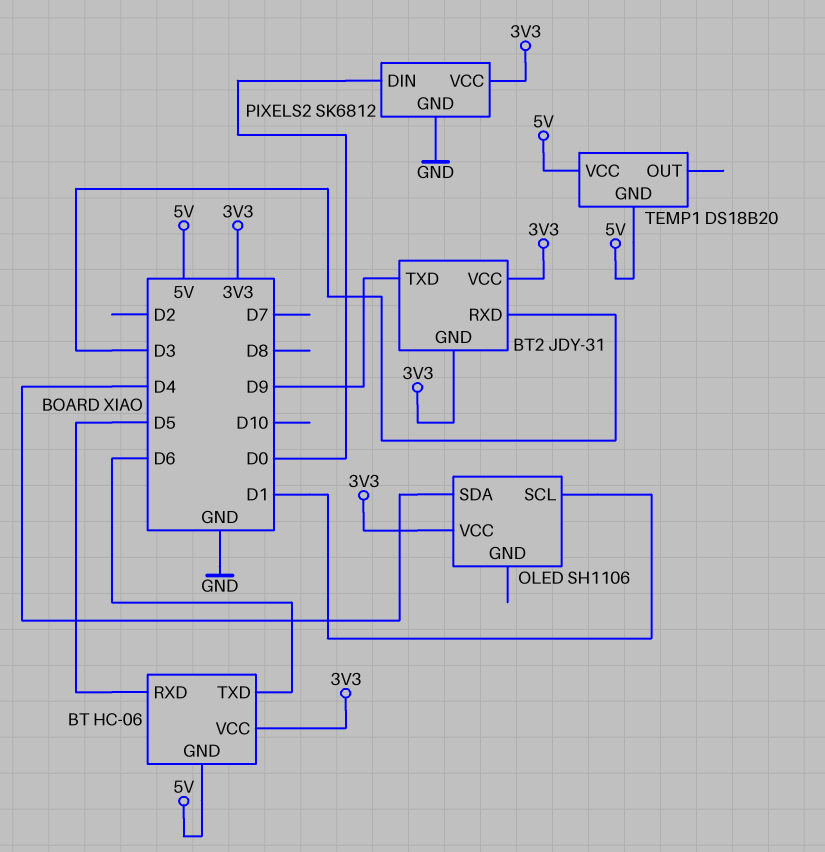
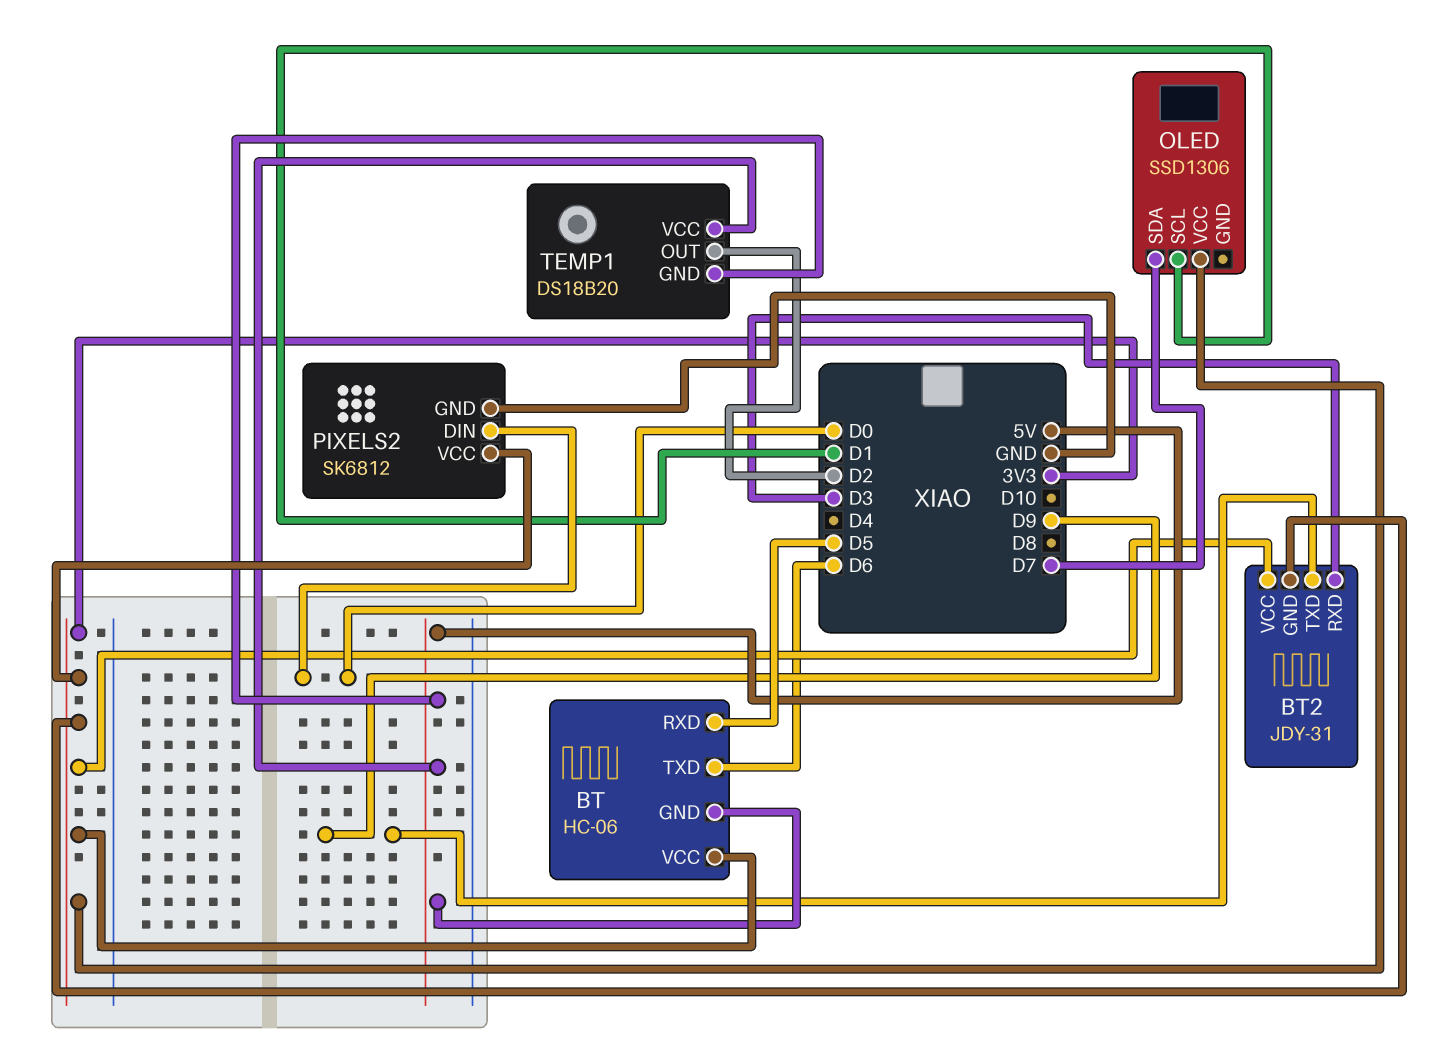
OLED: SH1106 -> SSD1306
OLED pin SDA: D4 -> D7
TEMP1 pin OUT: none -> D2

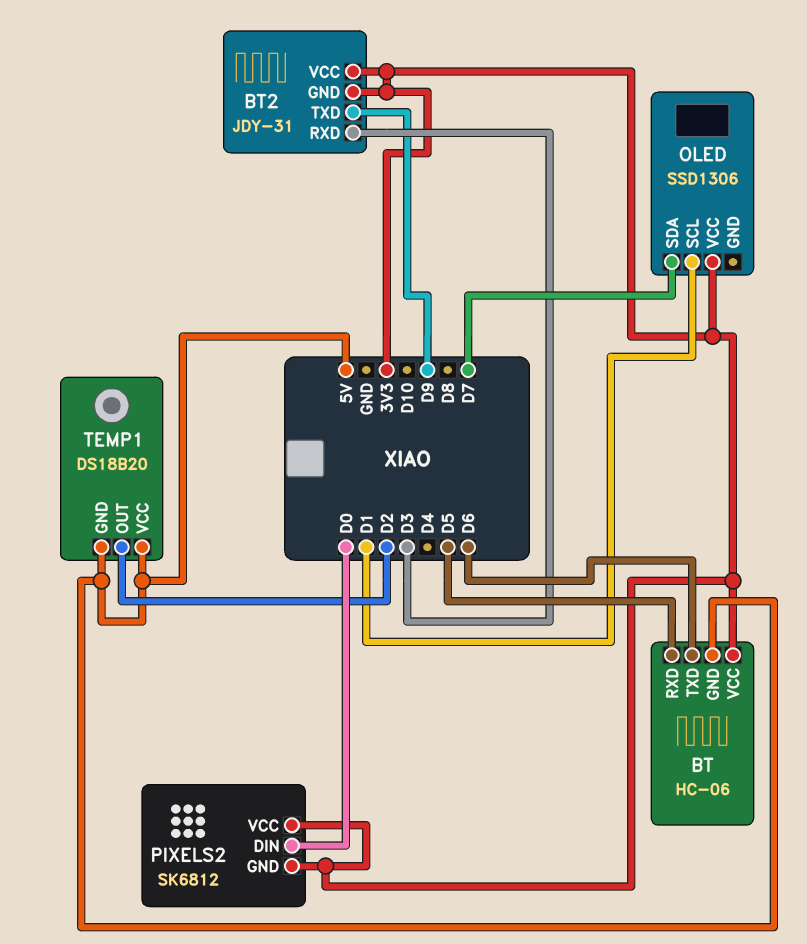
PIXELS2 pin GND: GND -> 3V3

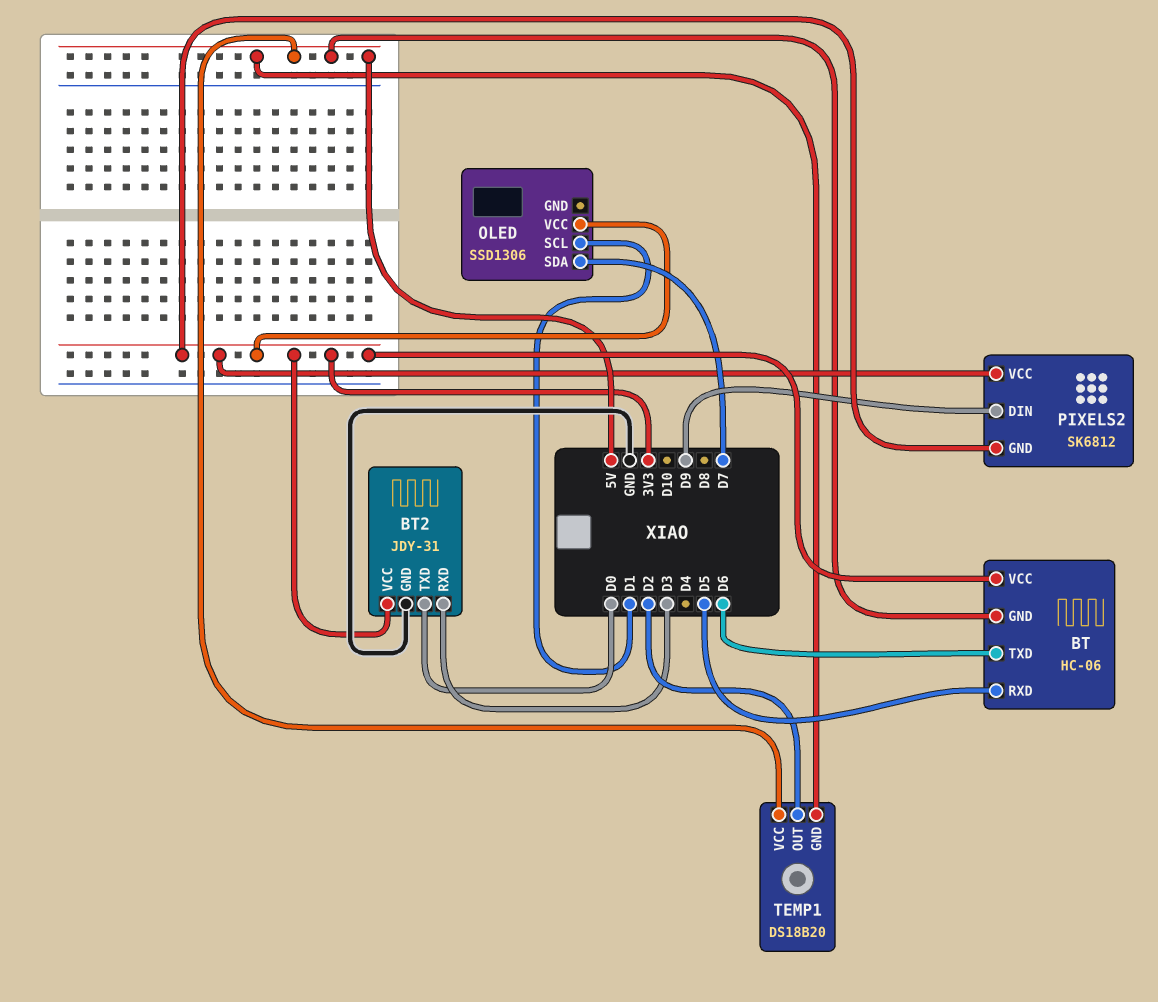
BT2 pin GND: 3V3 -> GND
BT2 pin TXD: D9 -> D0
PIXELS2 pin DIN: D0 -> D9

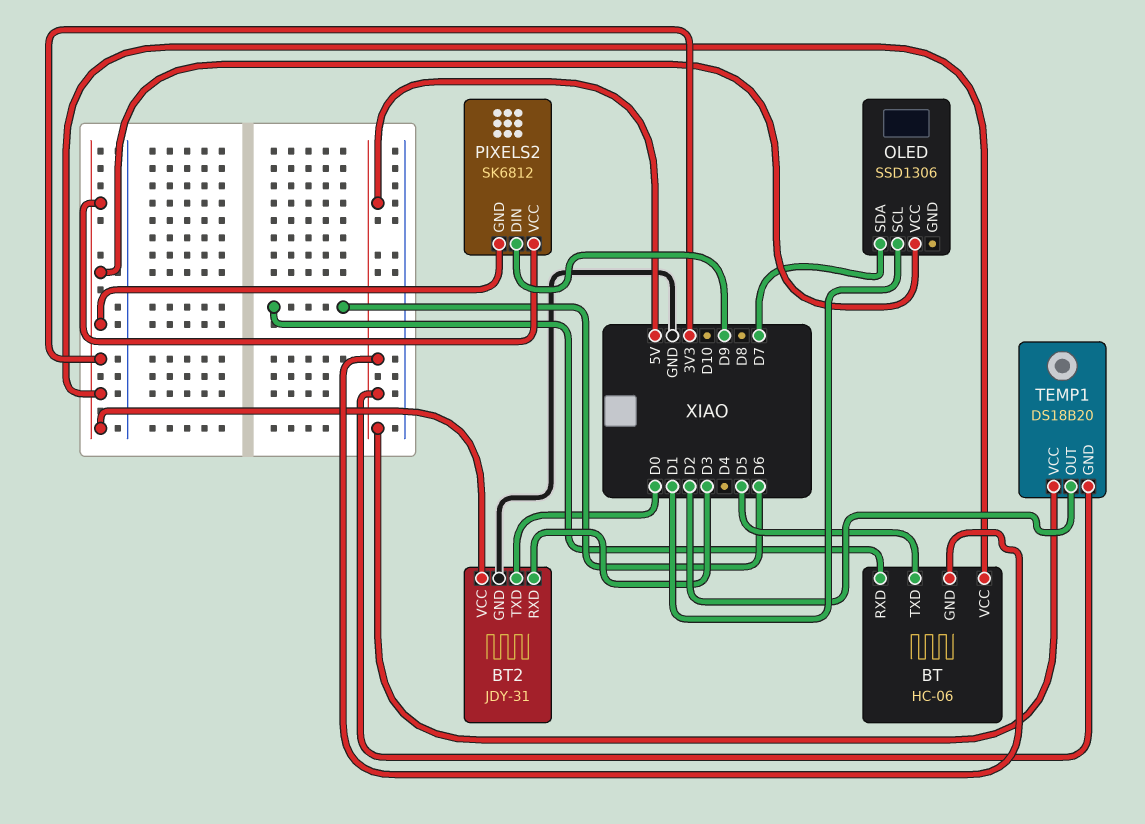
BT pin RXD: D5 -> D6
BT pin TXD: D6 -> D5

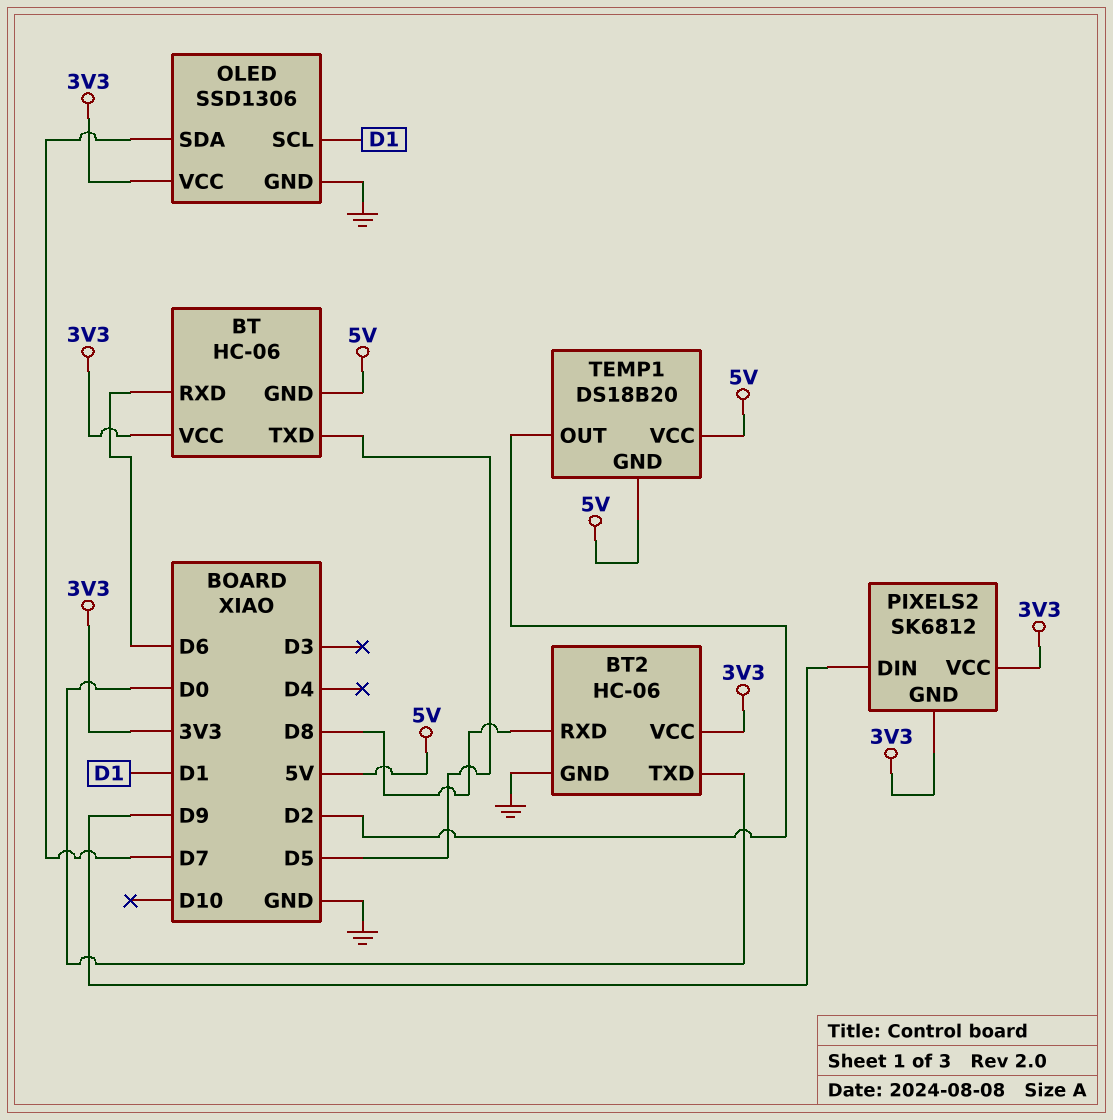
BT2: JDY-31 -> HC-06
BT2 pin RXD: D3 -> D8
OLED pin GND: none -> GND

